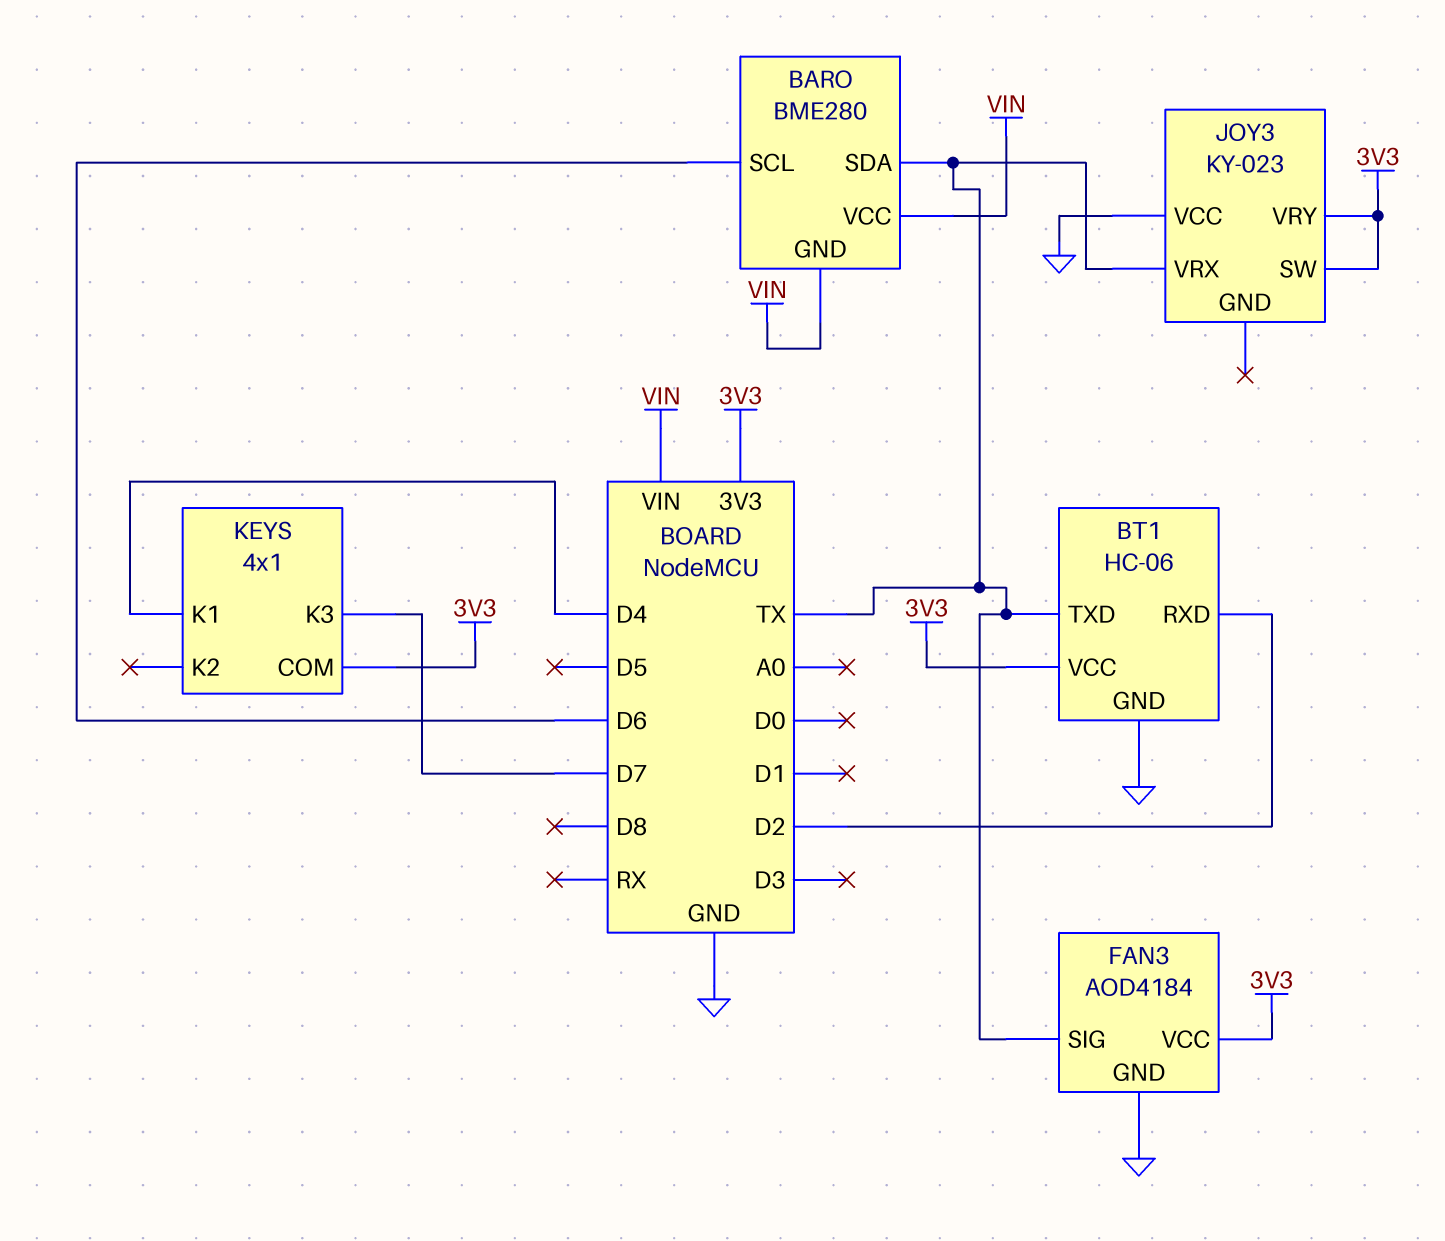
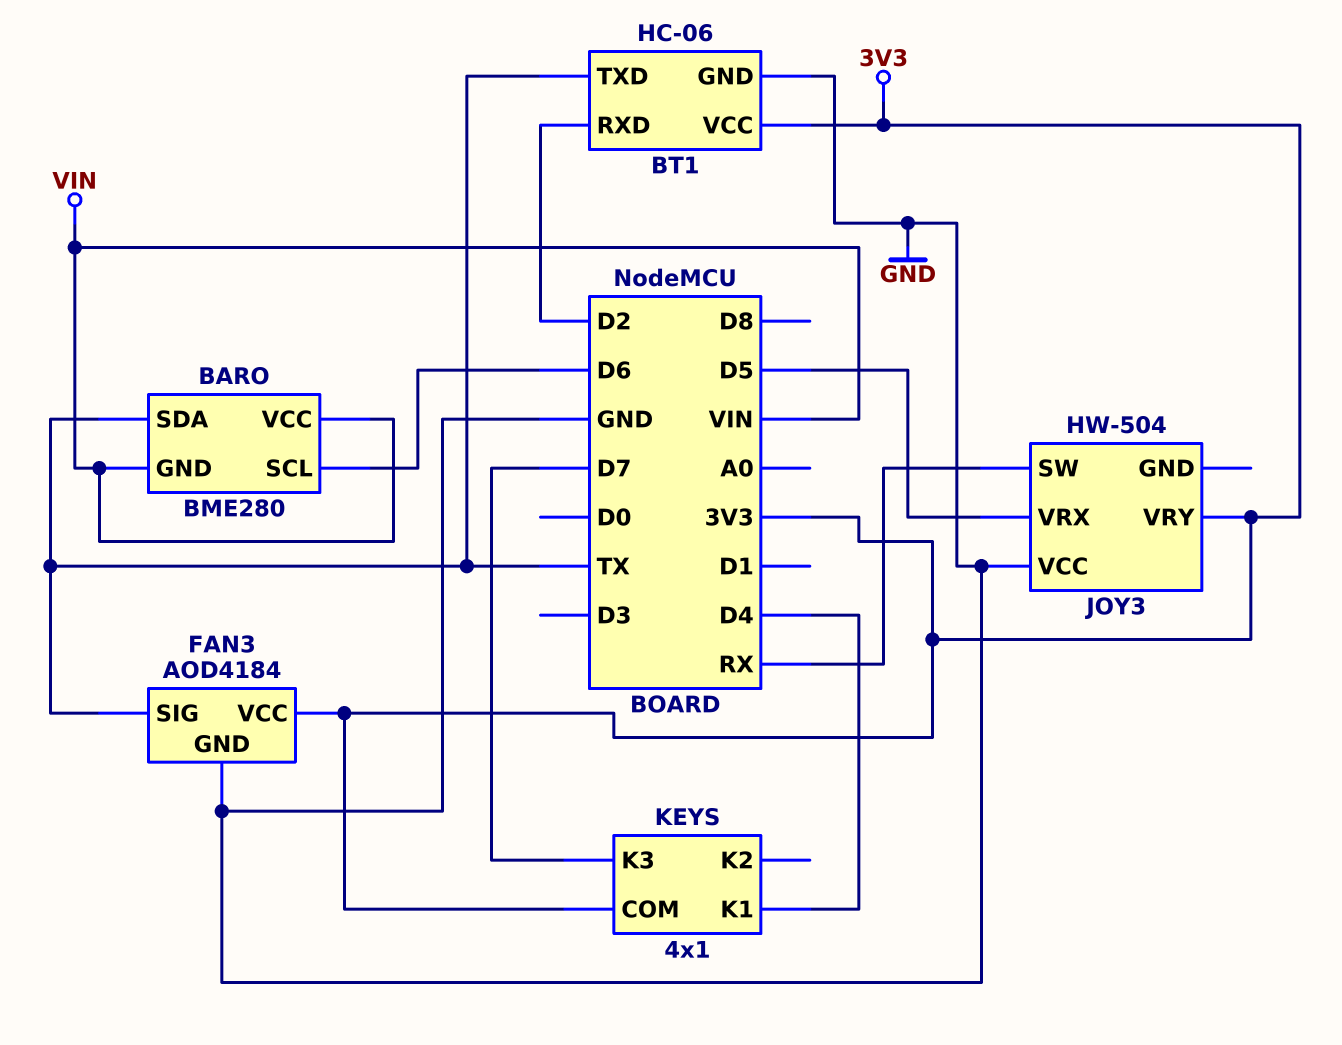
JOY3: KY-023 -> HW-504
JOY3 pin SW: 3V3 -> RX
JOY3 pin VRX: TX -> D5

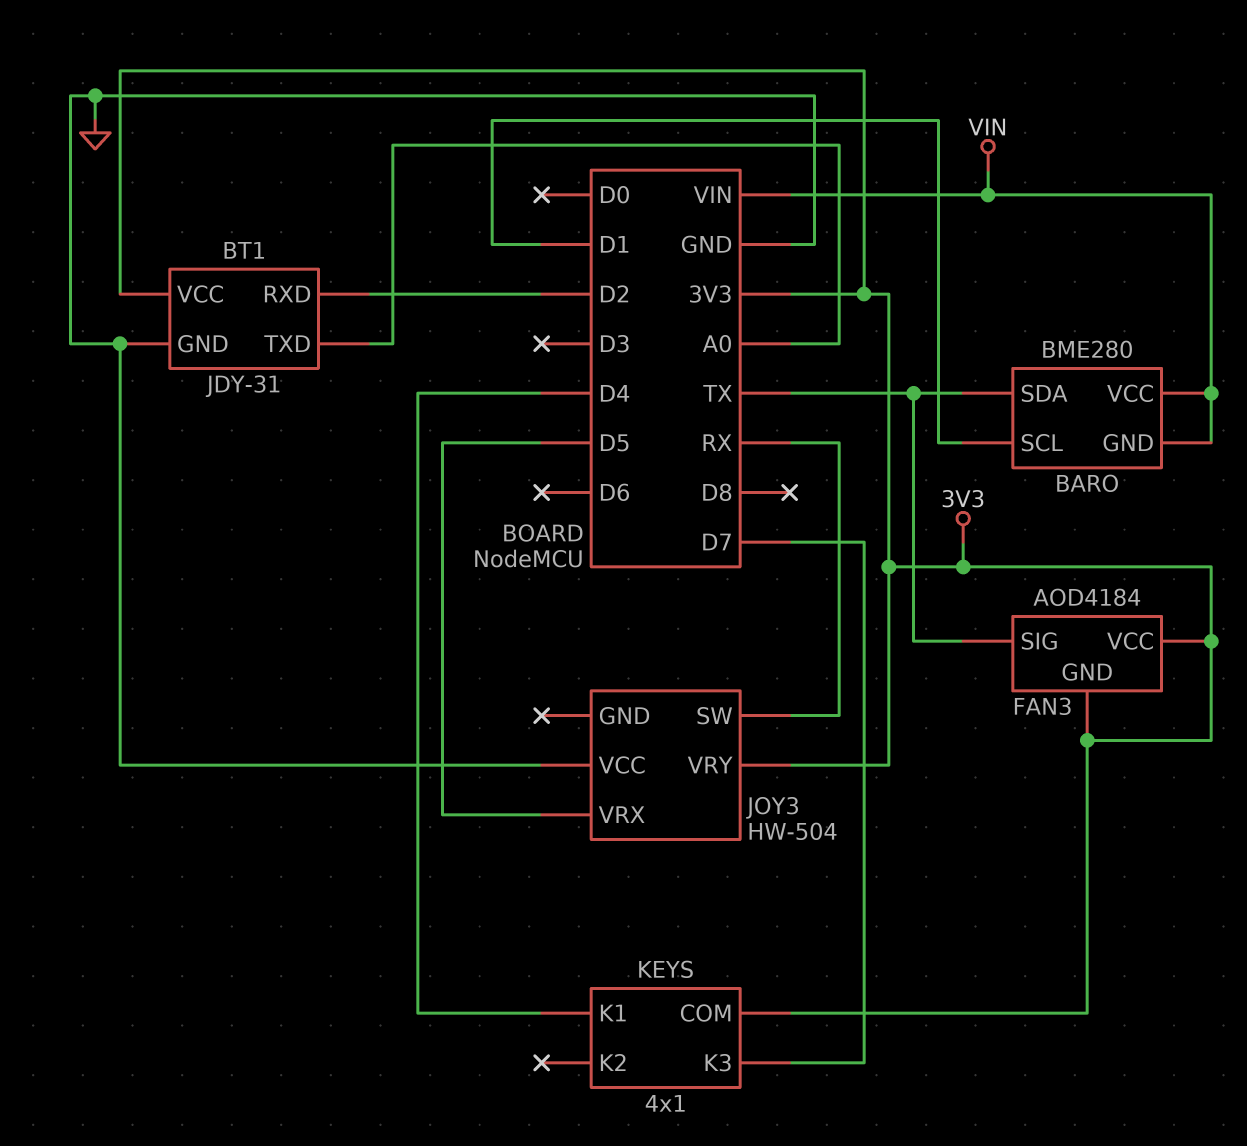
BARO pin SCL: D6 -> D1
BT1: HC-06 -> JDY-31
BT1 pin TXD: TX -> A0
FAN3 pin GND: GND -> 3V3

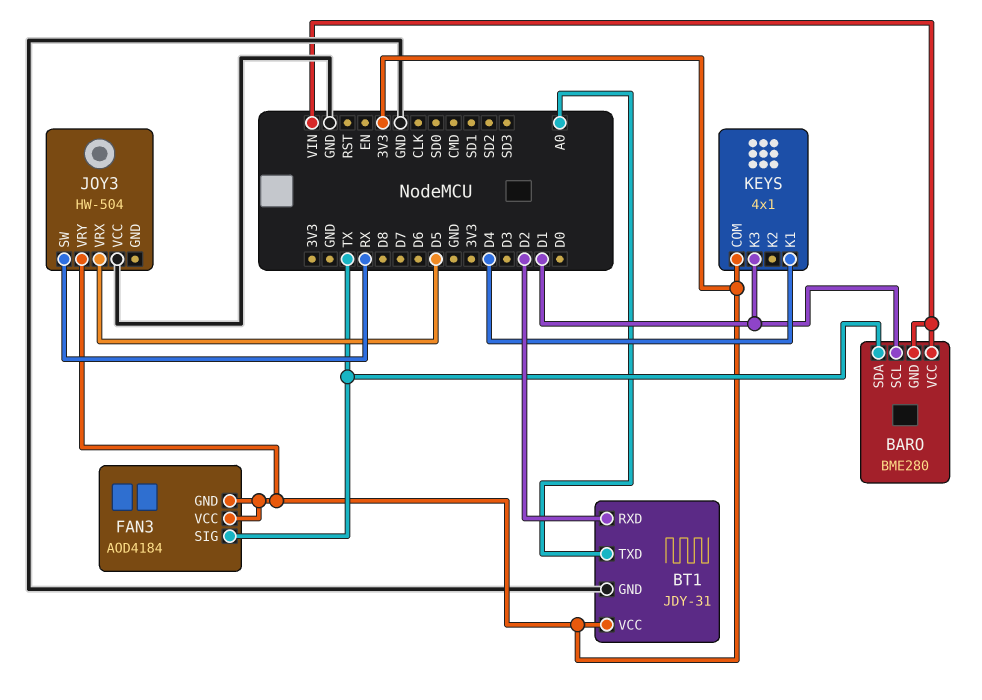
KEYS pin K3: D7 -> D1

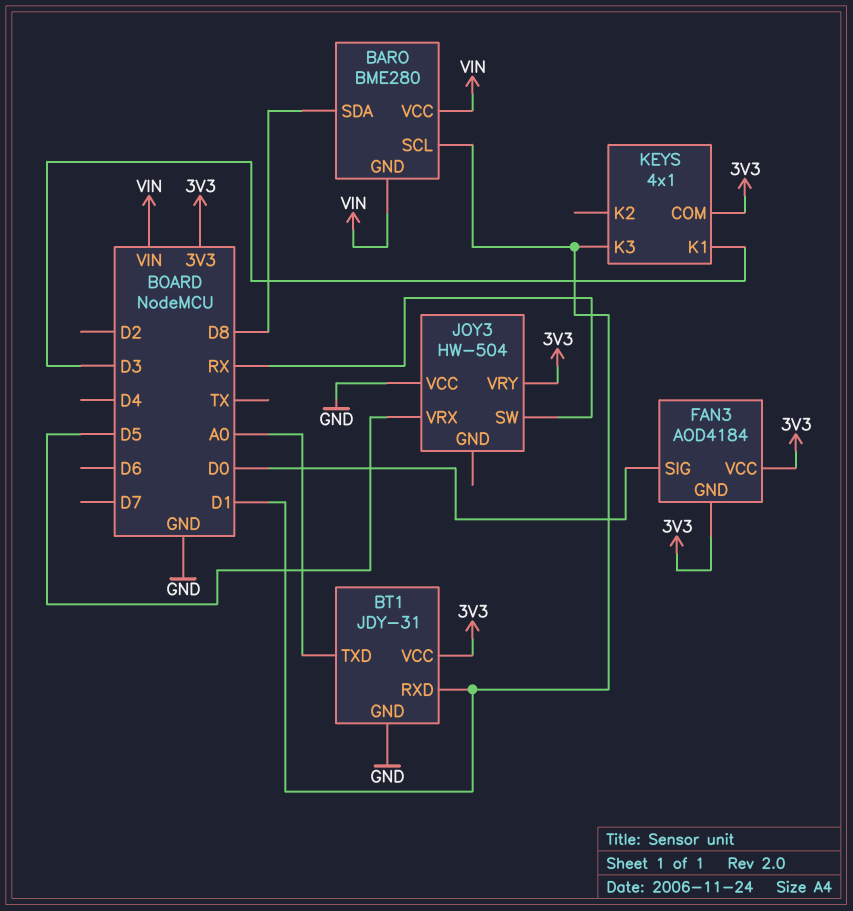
BARO pin SDA: TX -> D8
BT1 pin RXD: D2 -> D1
FAN3 pin SIG: TX -> D0
KEYS pin K1: D4 -> D3

